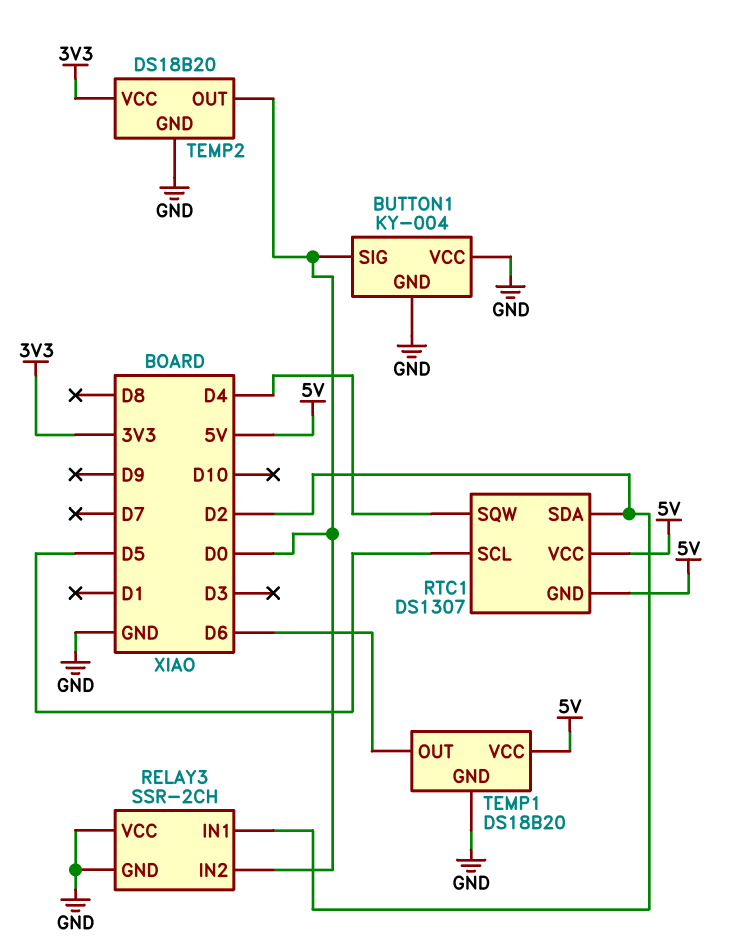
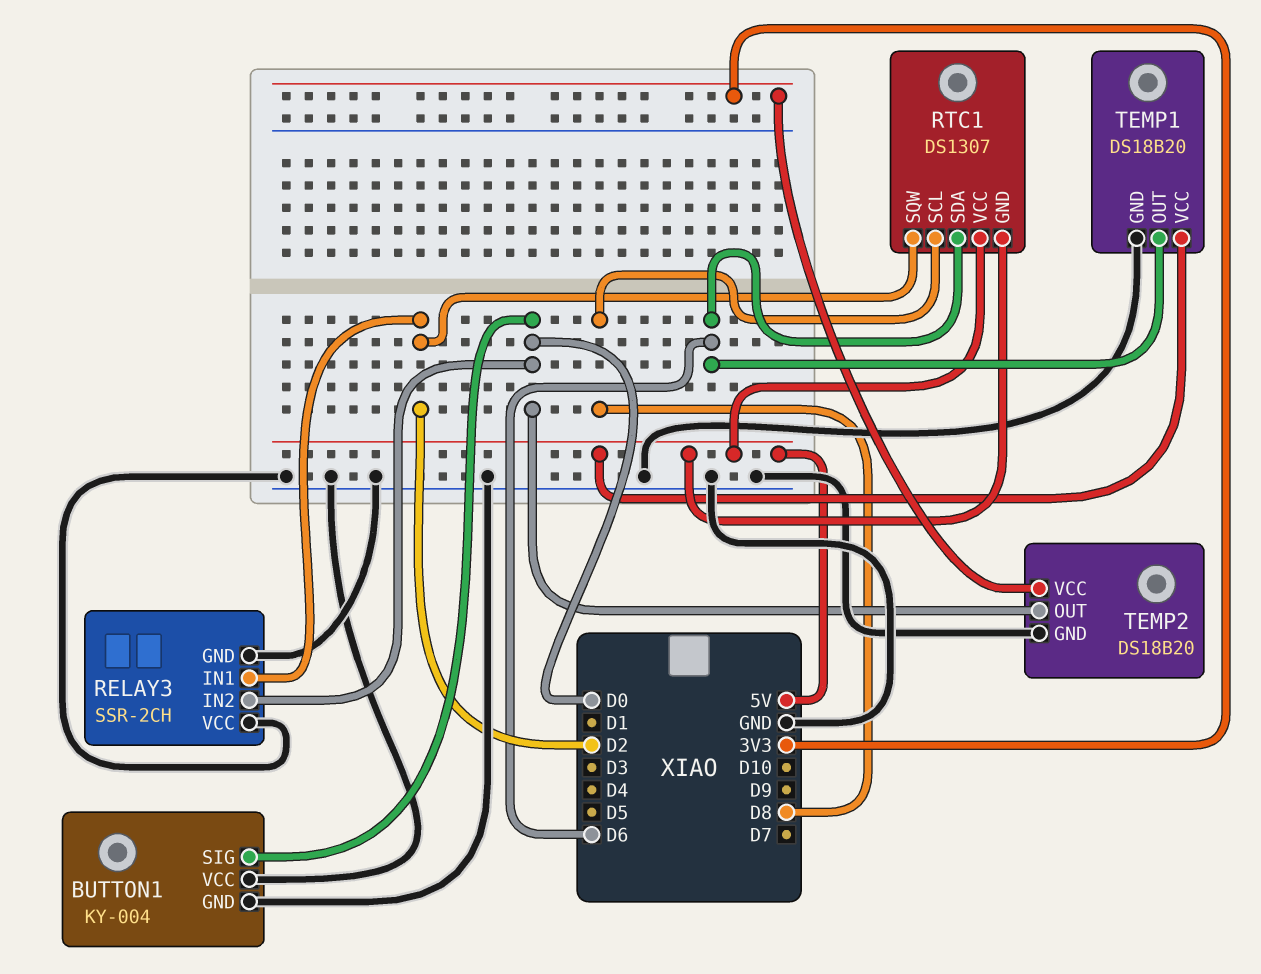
RTC1 pin SCL: D5 -> D8
RTC1 pin SDA: D2 -> D6
RTC1 pin SQW: D4 -> D2

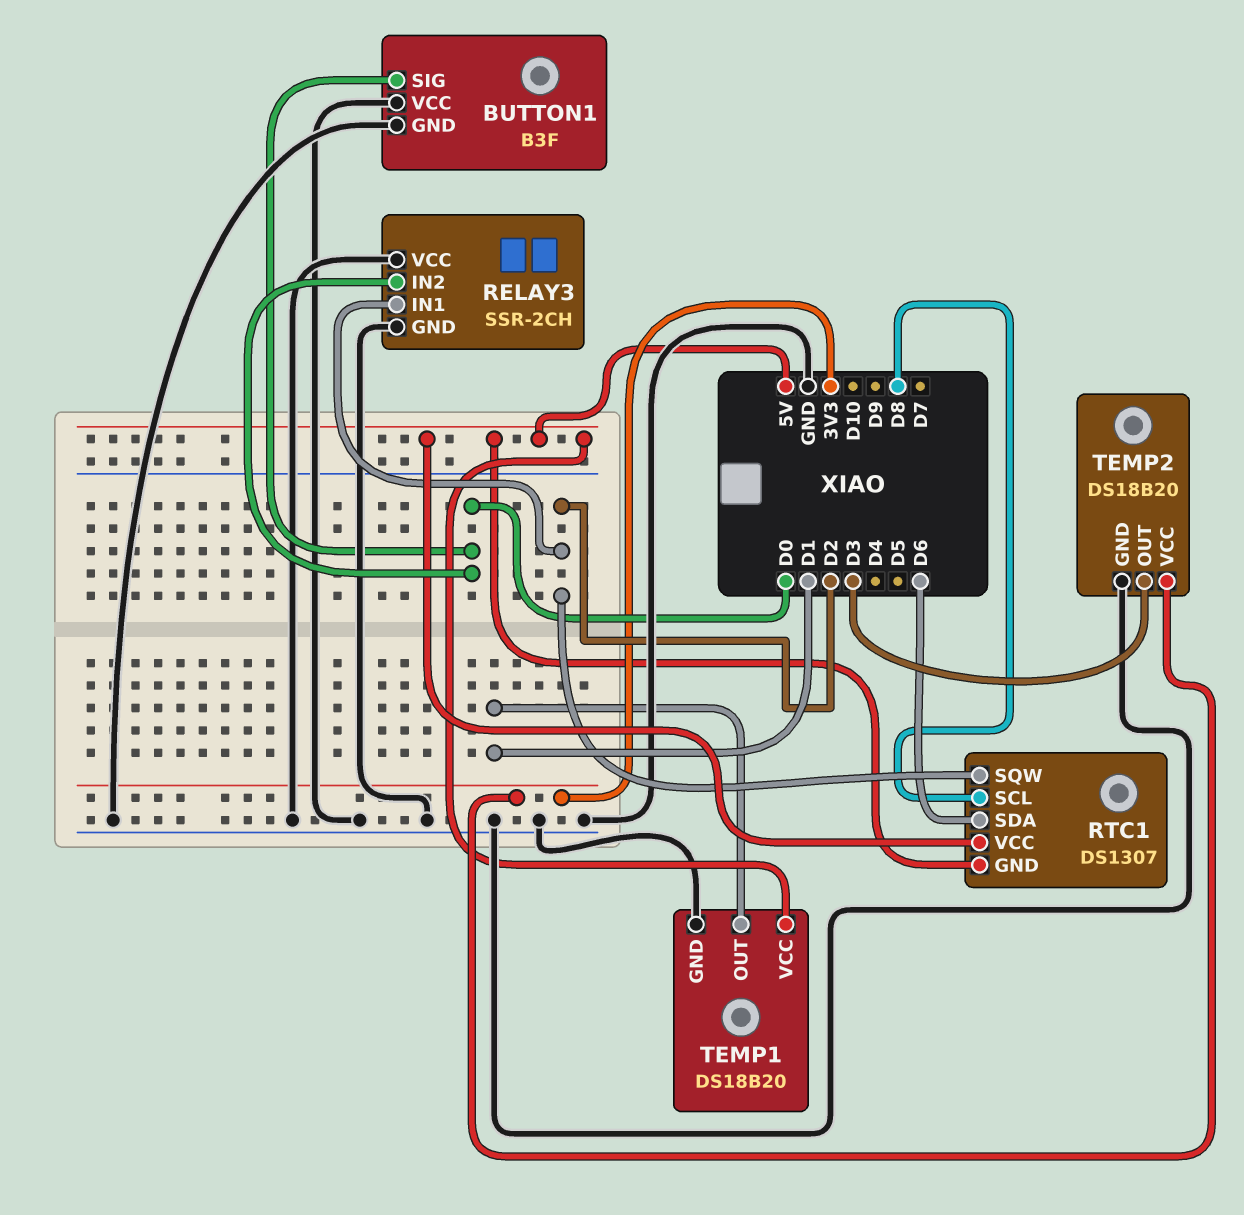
BUTTON1: KY-004 -> B3F
TEMP1 pin OUT: D6 -> D1
TEMP2 pin OUT: D0 -> D3

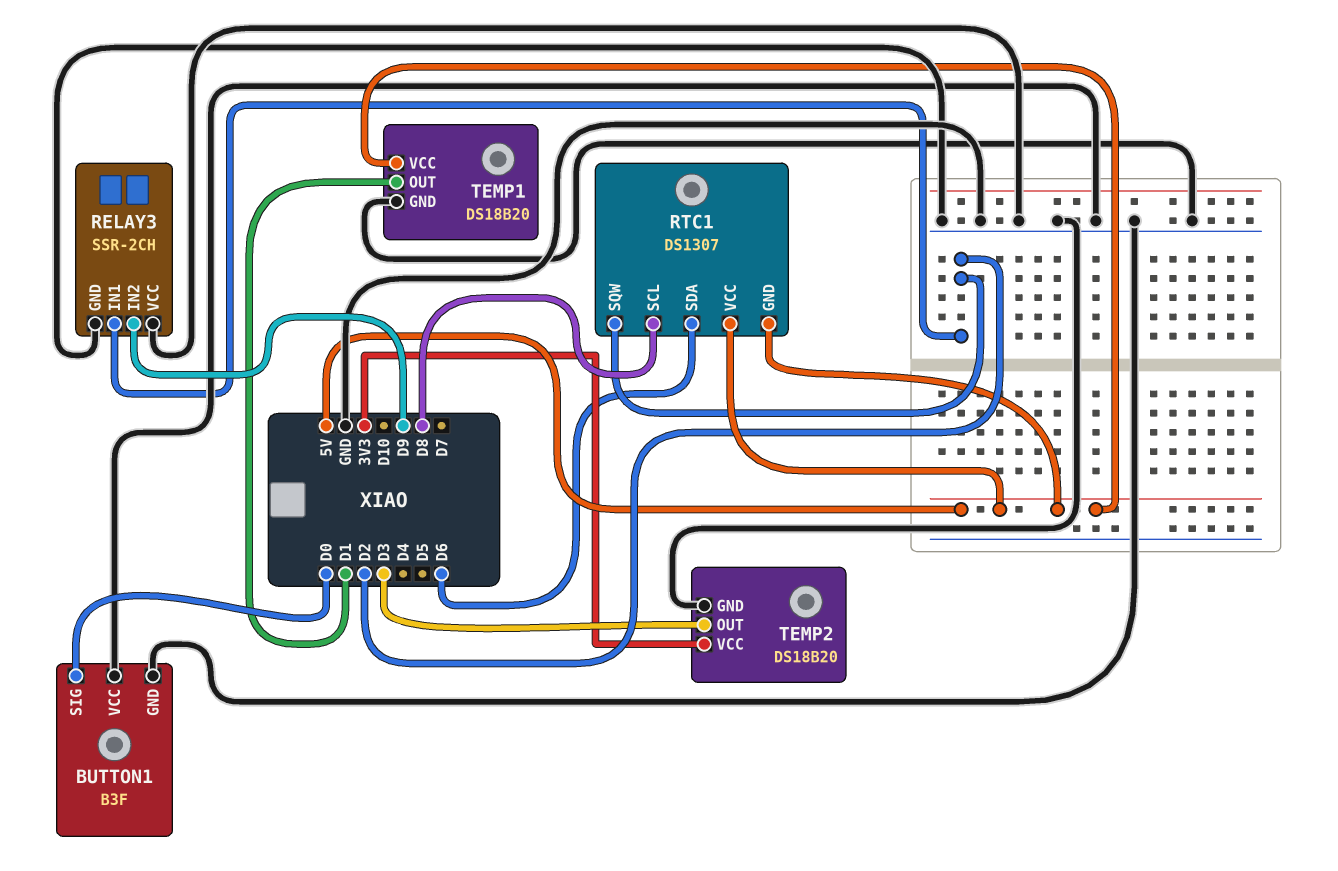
RELAY3 pin IN2: D0 -> D9

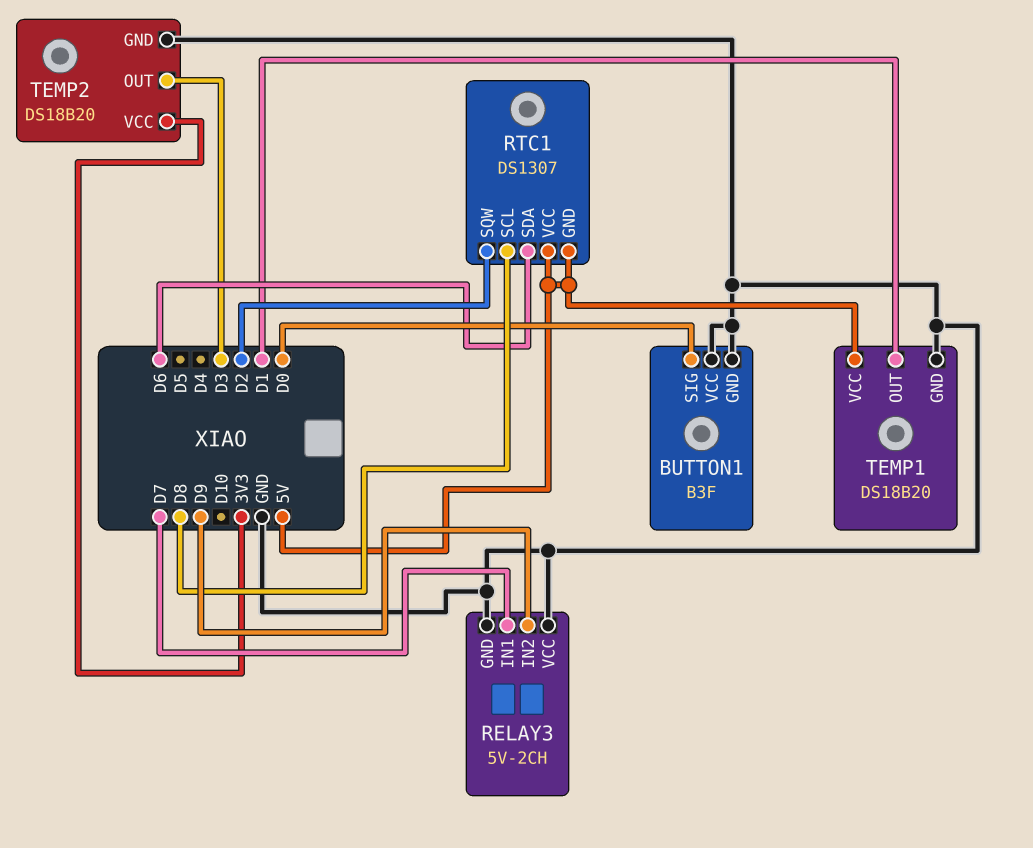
RELAY3: SSR-2CH -> 5V-2CH
RELAY3 pin IN1: D2 -> D7

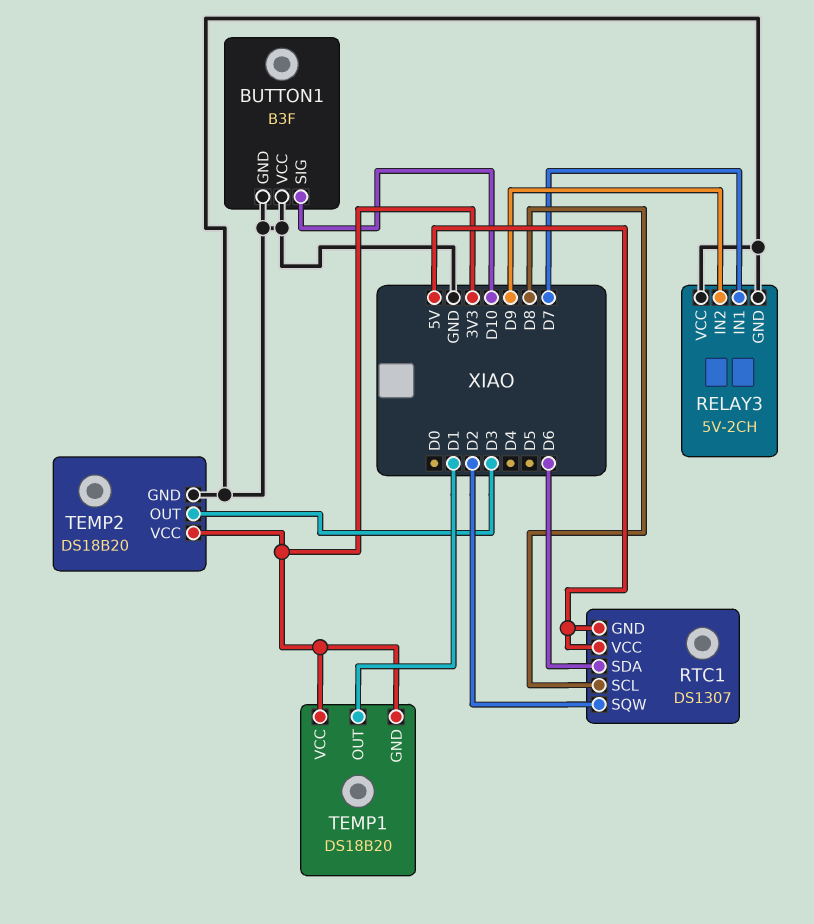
BUTTON1 pin SIG: D0 -> D10
TEMP1 pin GND: GND -> 3V3
TEMP1 pin VCC: 5V -> 3V3

